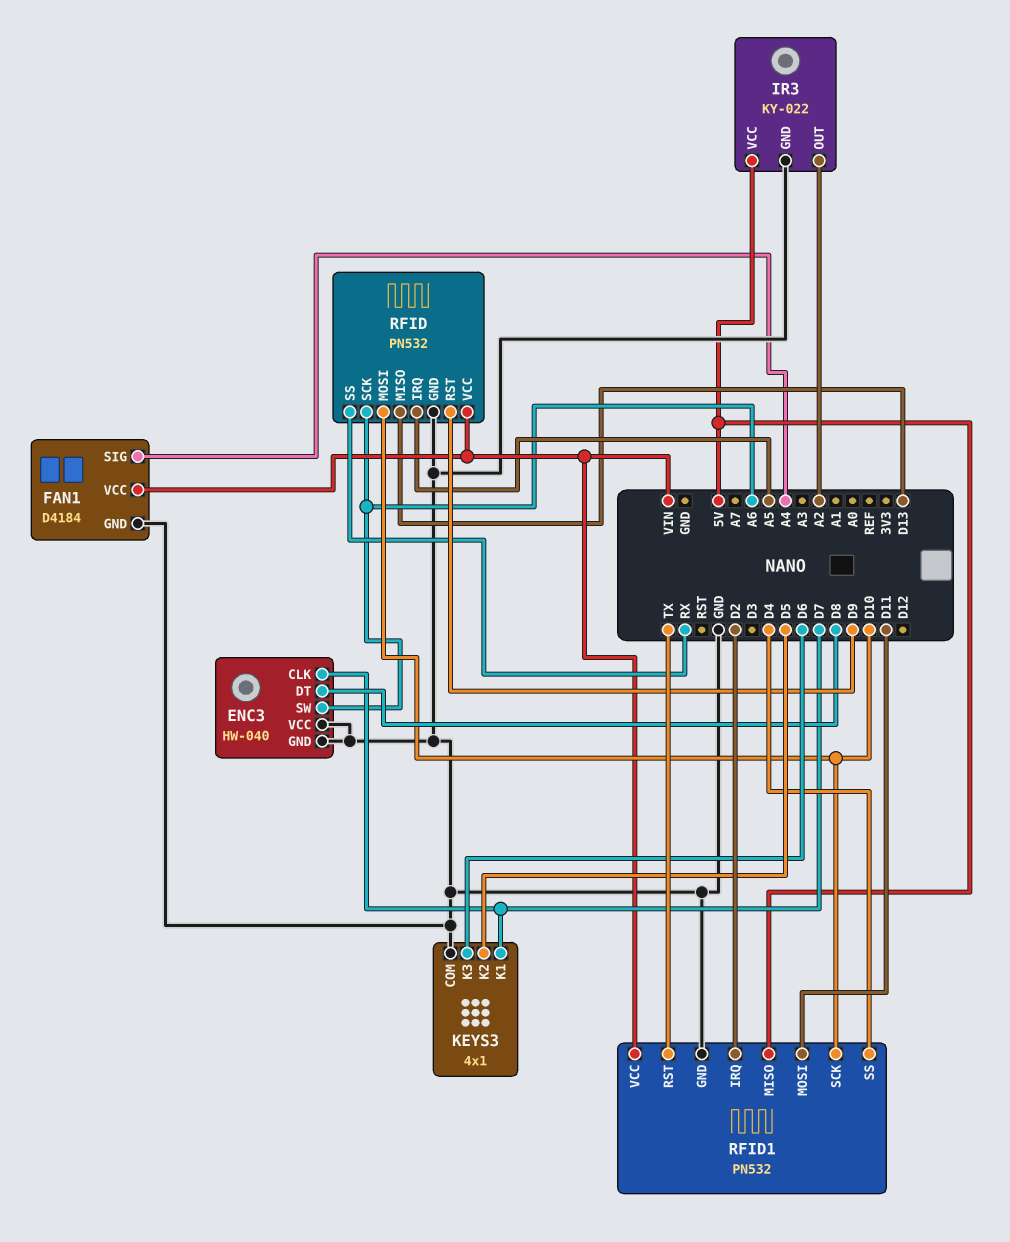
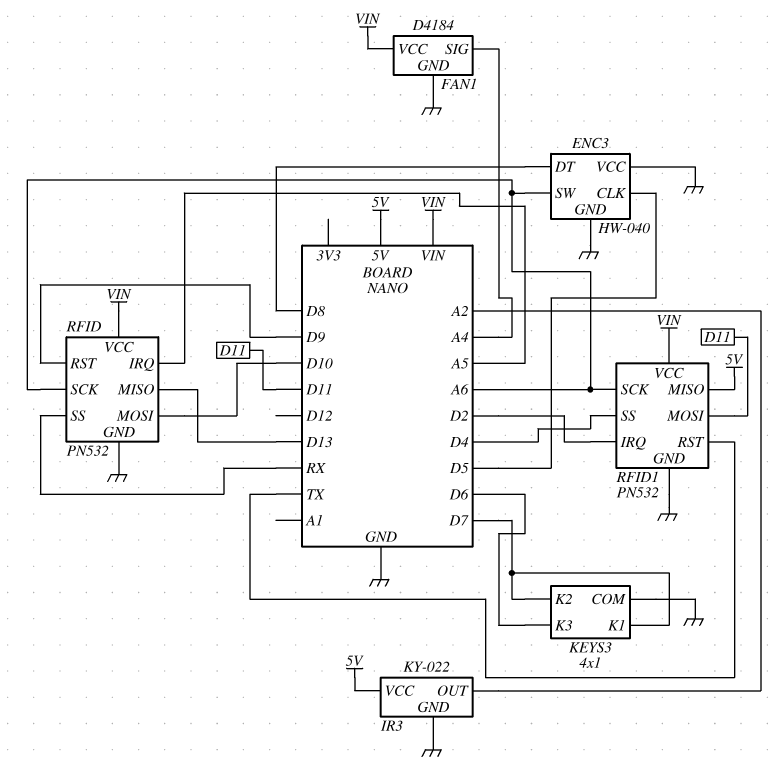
ENC3 pin CLK: D7 -> D5
KEYS3 pin K2: D5 -> D7
RFID1 pin SCK: D10 -> A6

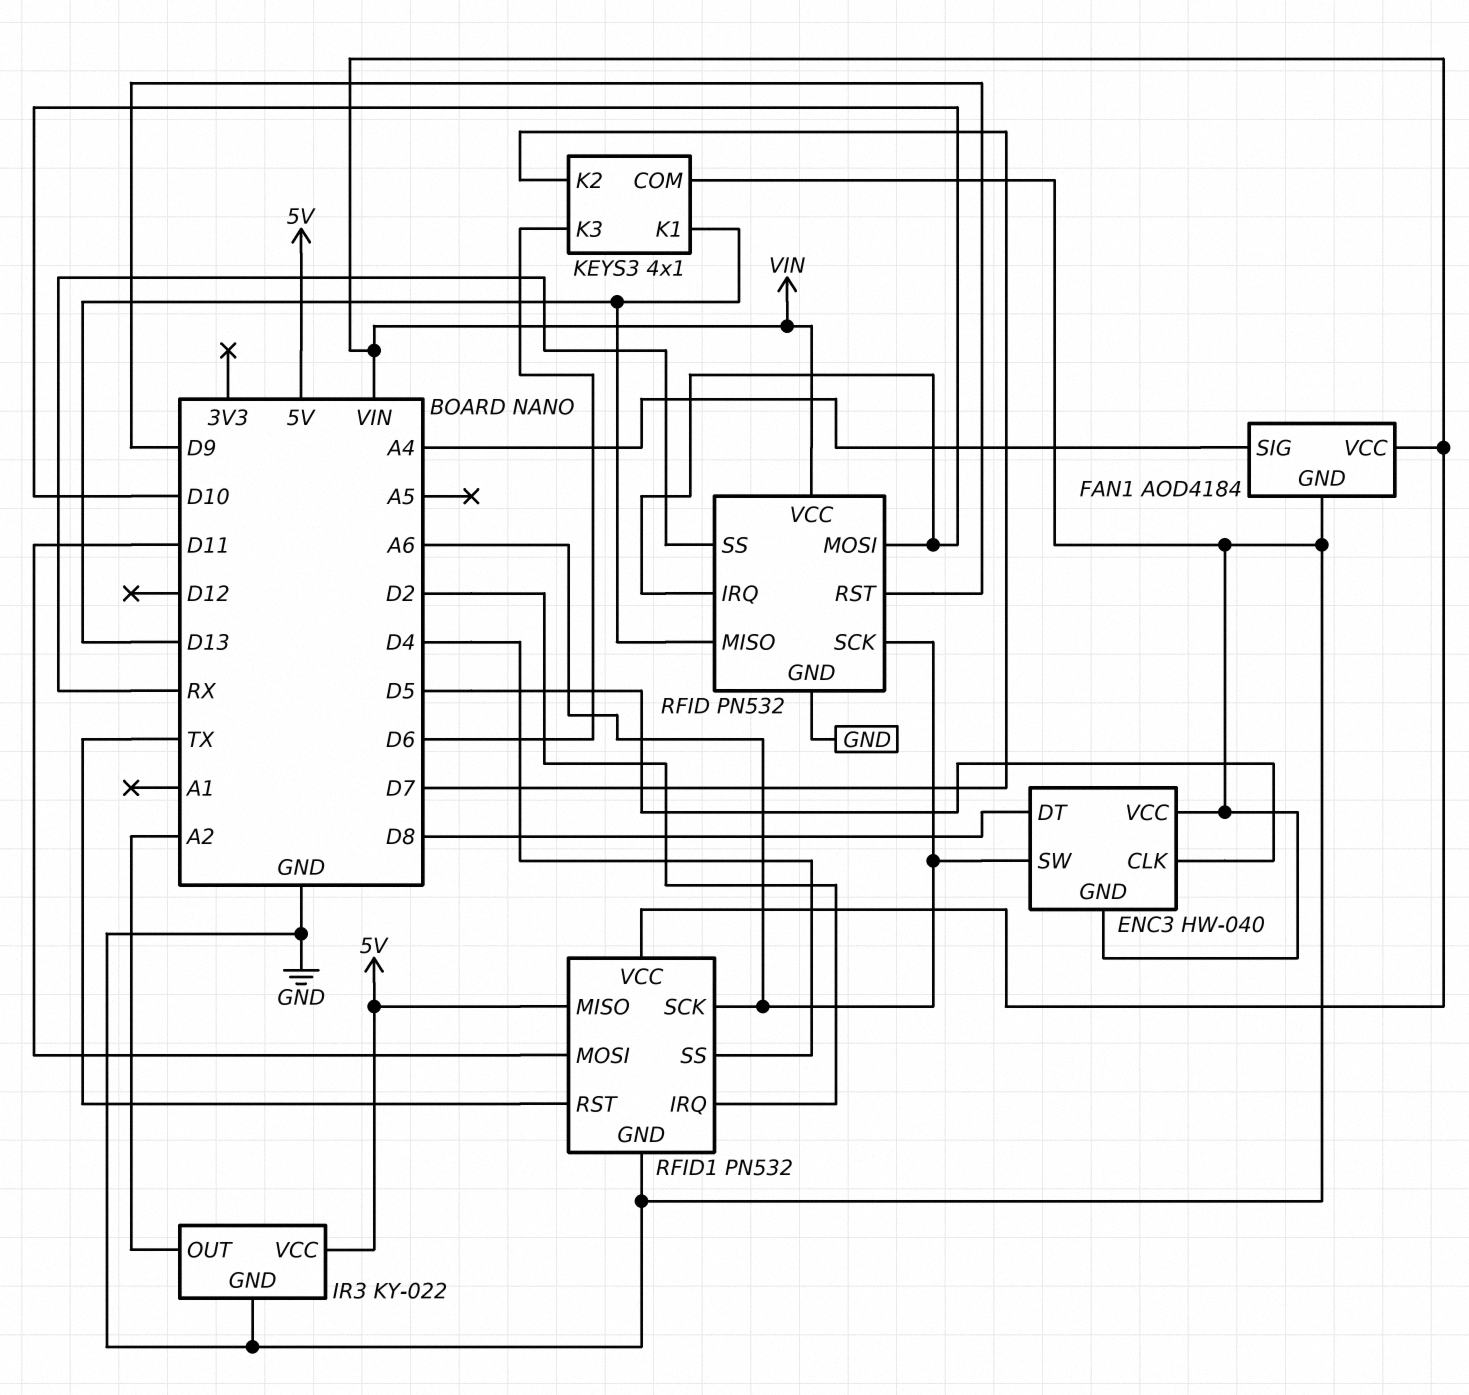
FAN1: D4184 -> AOD4184
KEYS3 pin K1: D7 -> D13
RFID pin IRQ: A5 -> D10

